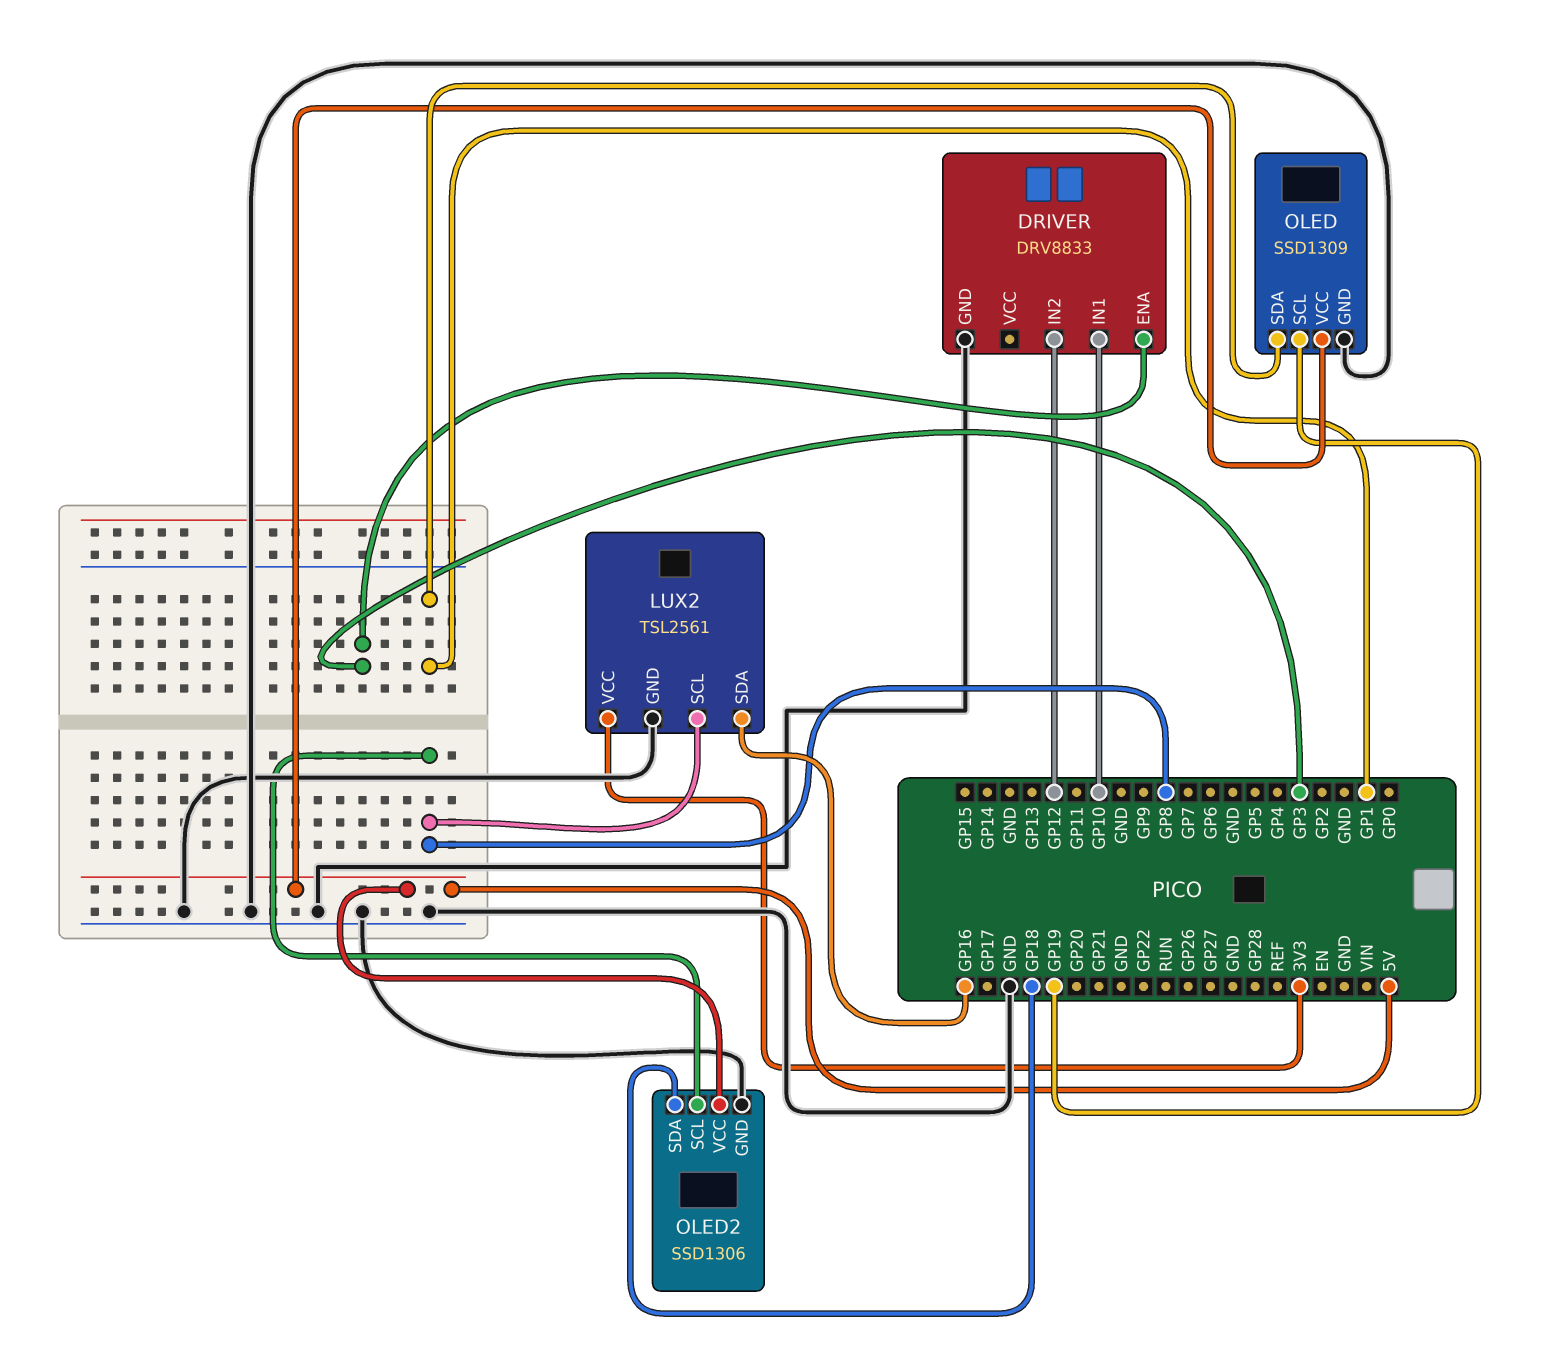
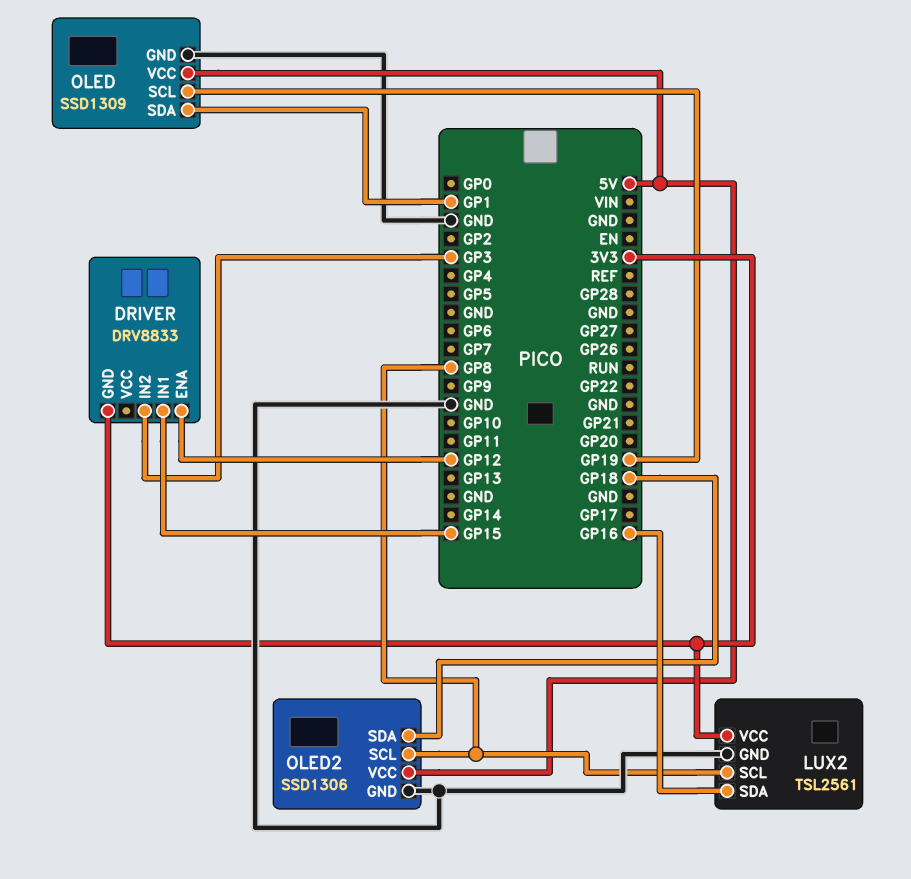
DRIVER pin ENA: GP3 -> GP12
DRIVER pin GND: GND -> 3V3
DRIVER pin IN1: GP10 -> GP15
DRIVER pin IN2: GP12 -> GP3

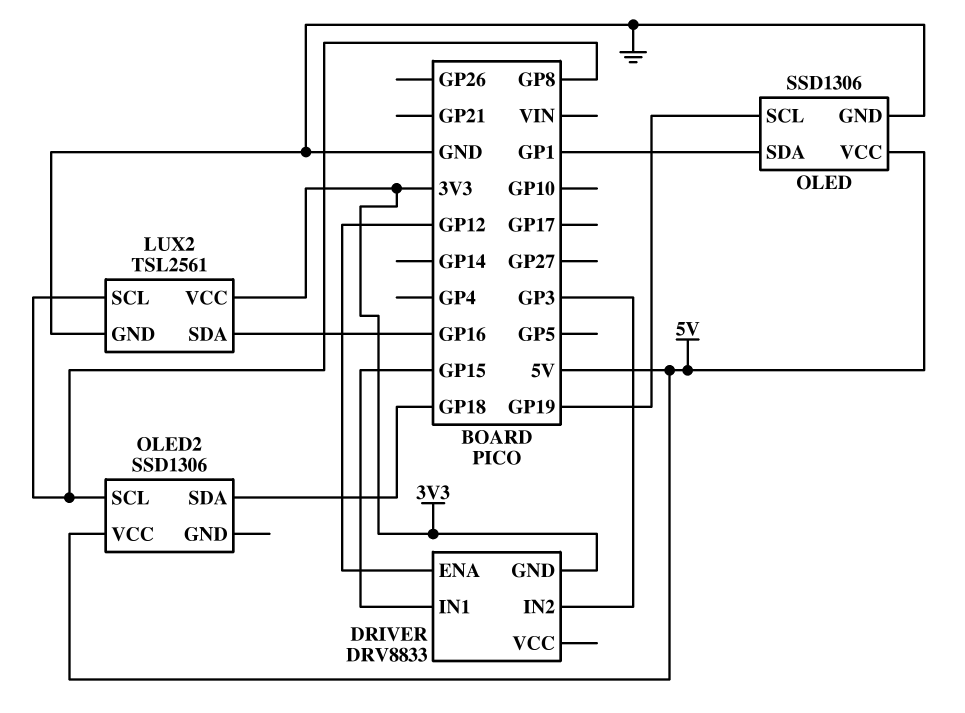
OLED: SSD1309 -> SSD1306
OLED2 pin GND: GND -> none

